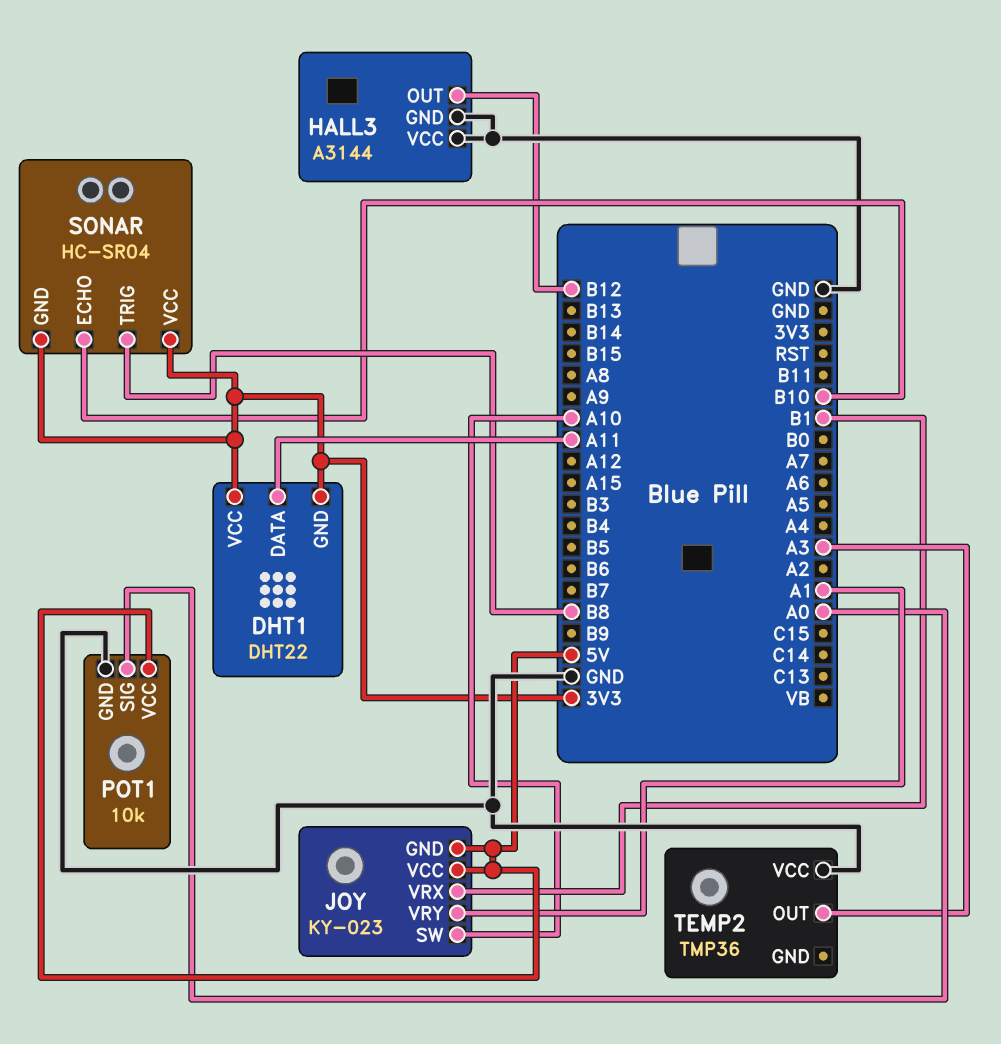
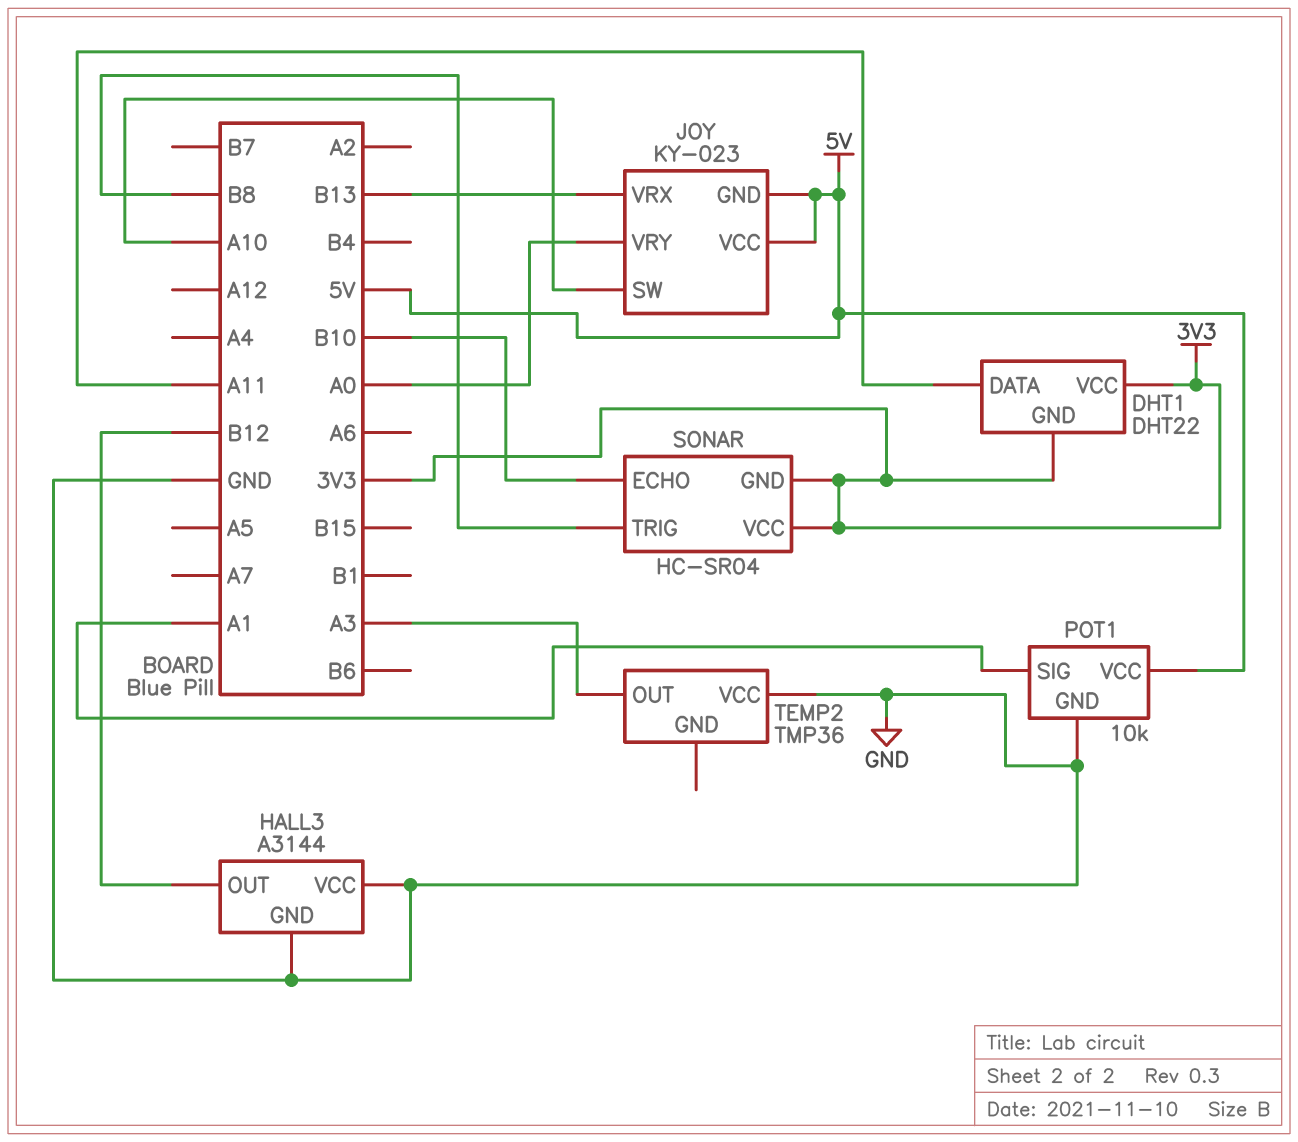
JOY pin VRX: B1 -> B13
JOY pin VRY: A1 -> A0
POT1 pin SIG: A0 -> A1

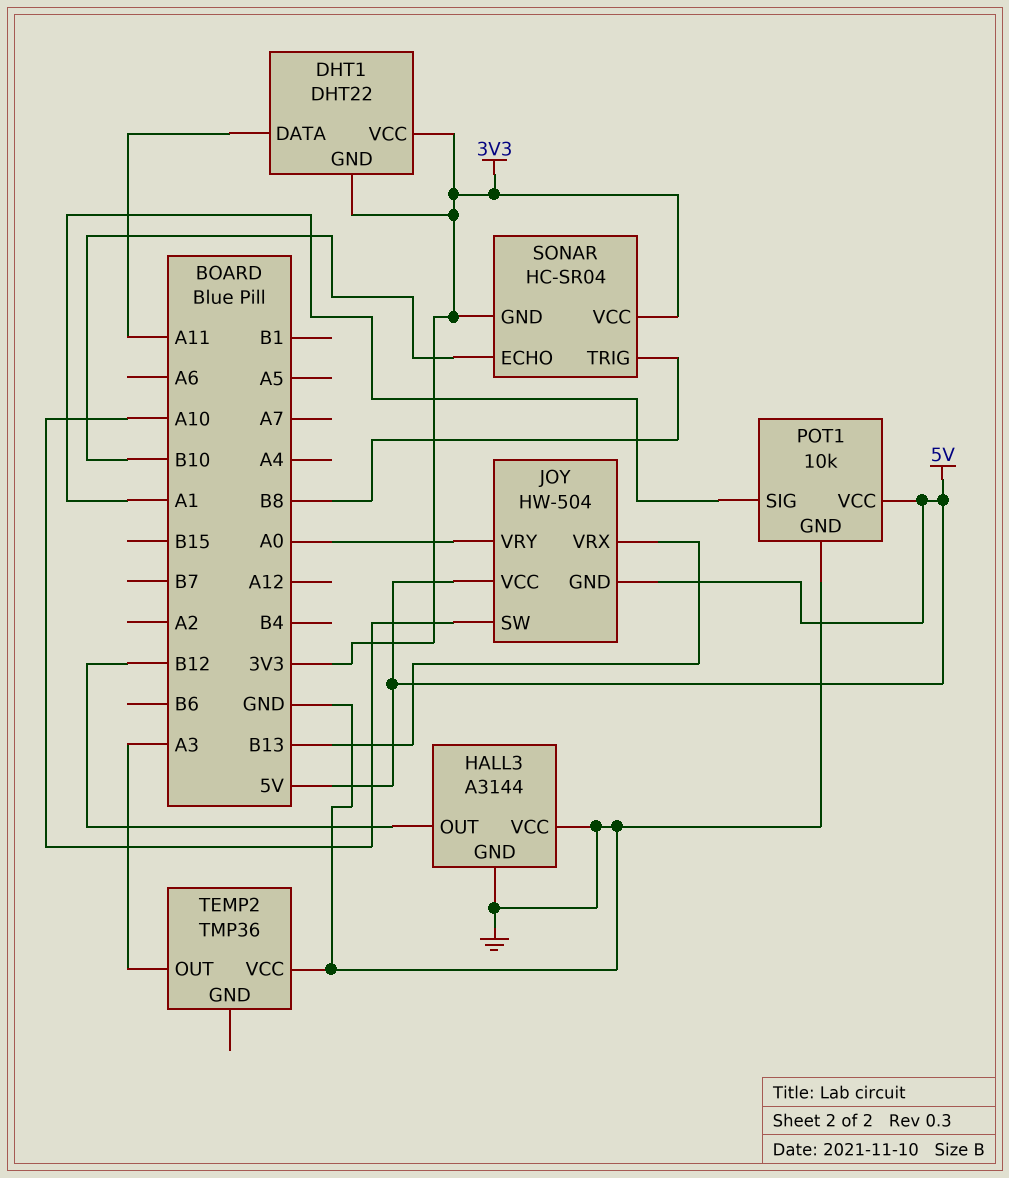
JOY: KY-023 -> HW-504

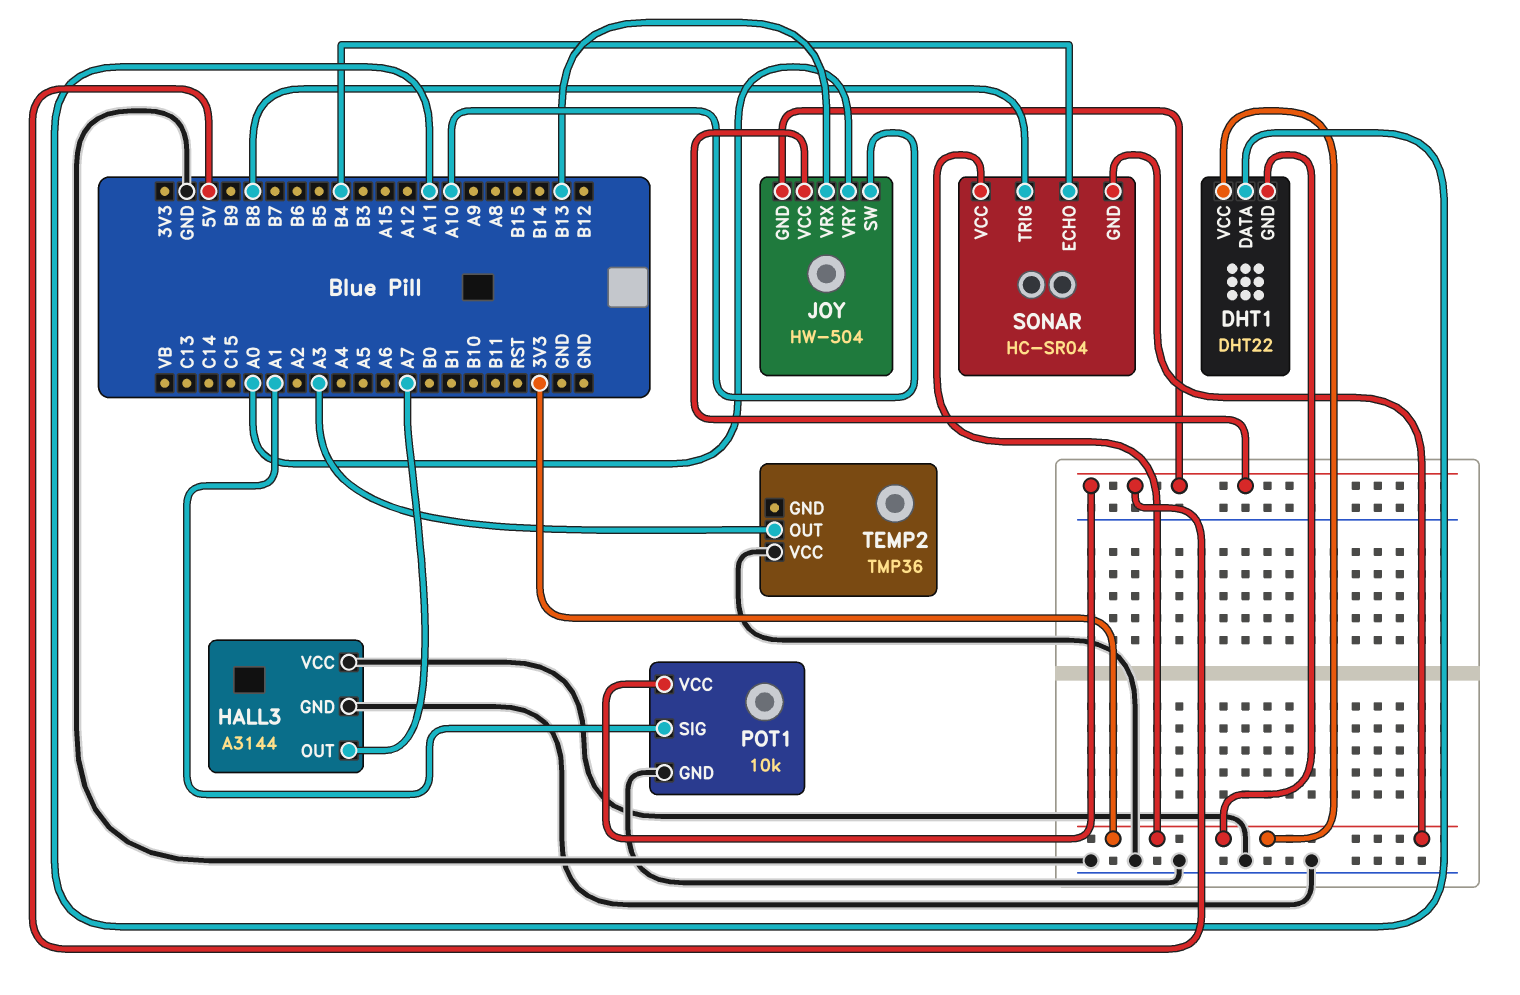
HALL3 pin OUT: B12 -> A7
SONAR pin ECHO: B10 -> B4

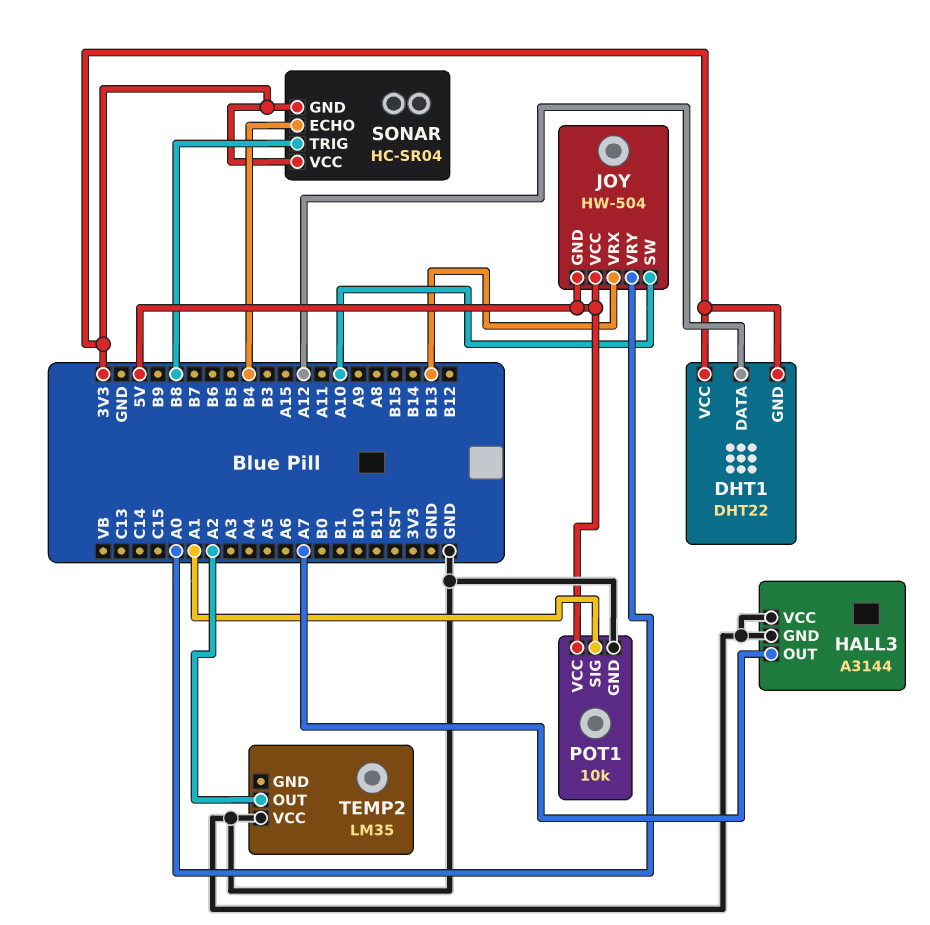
DHT1 pin DATA: A11 -> A12
TEMP2: TMP36 -> LM35
TEMP2 pin OUT: A3 -> A2

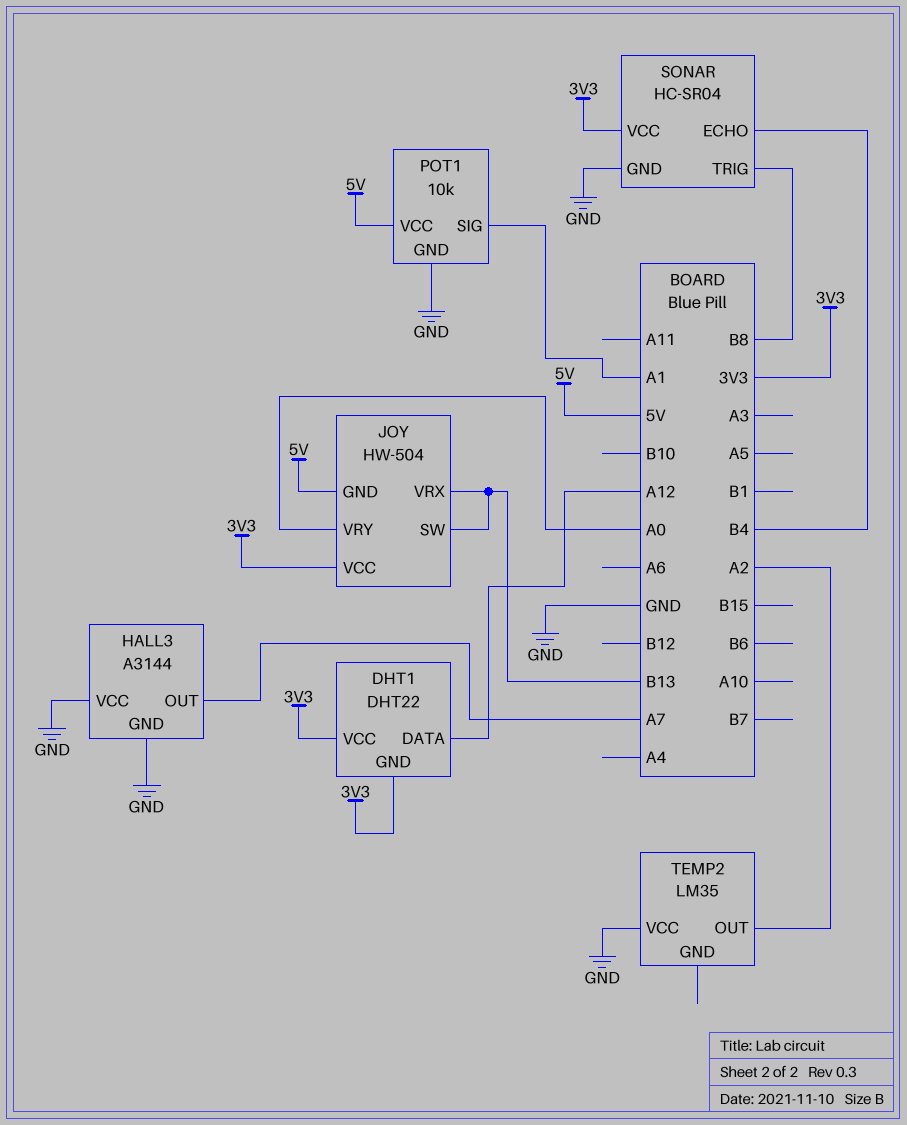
JOY pin SW: A10 -> B13
JOY pin VCC: 5V -> 3V3
SONAR pin GND: 3V3 -> GND

